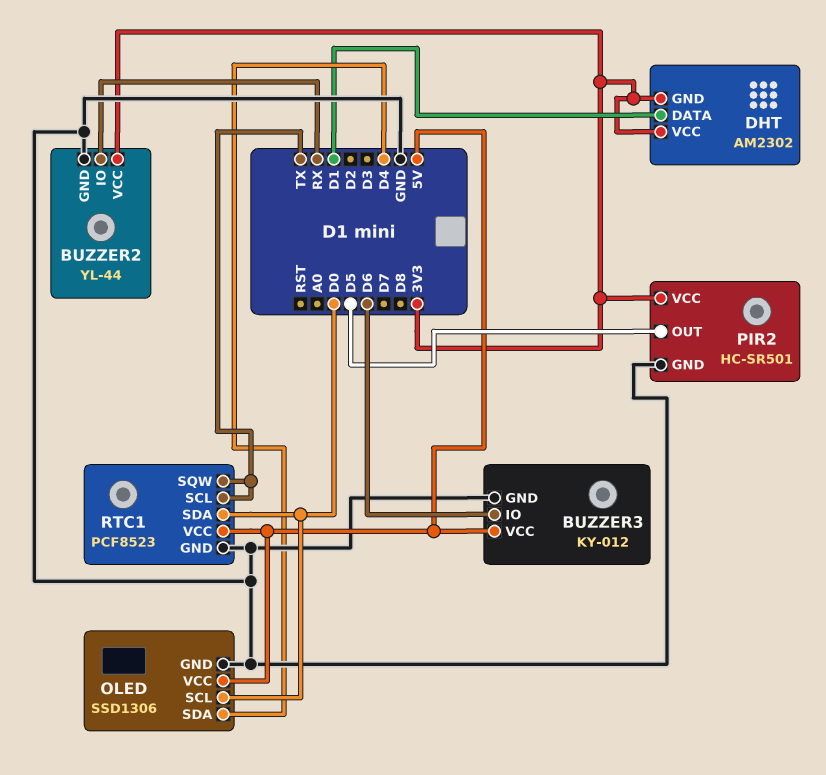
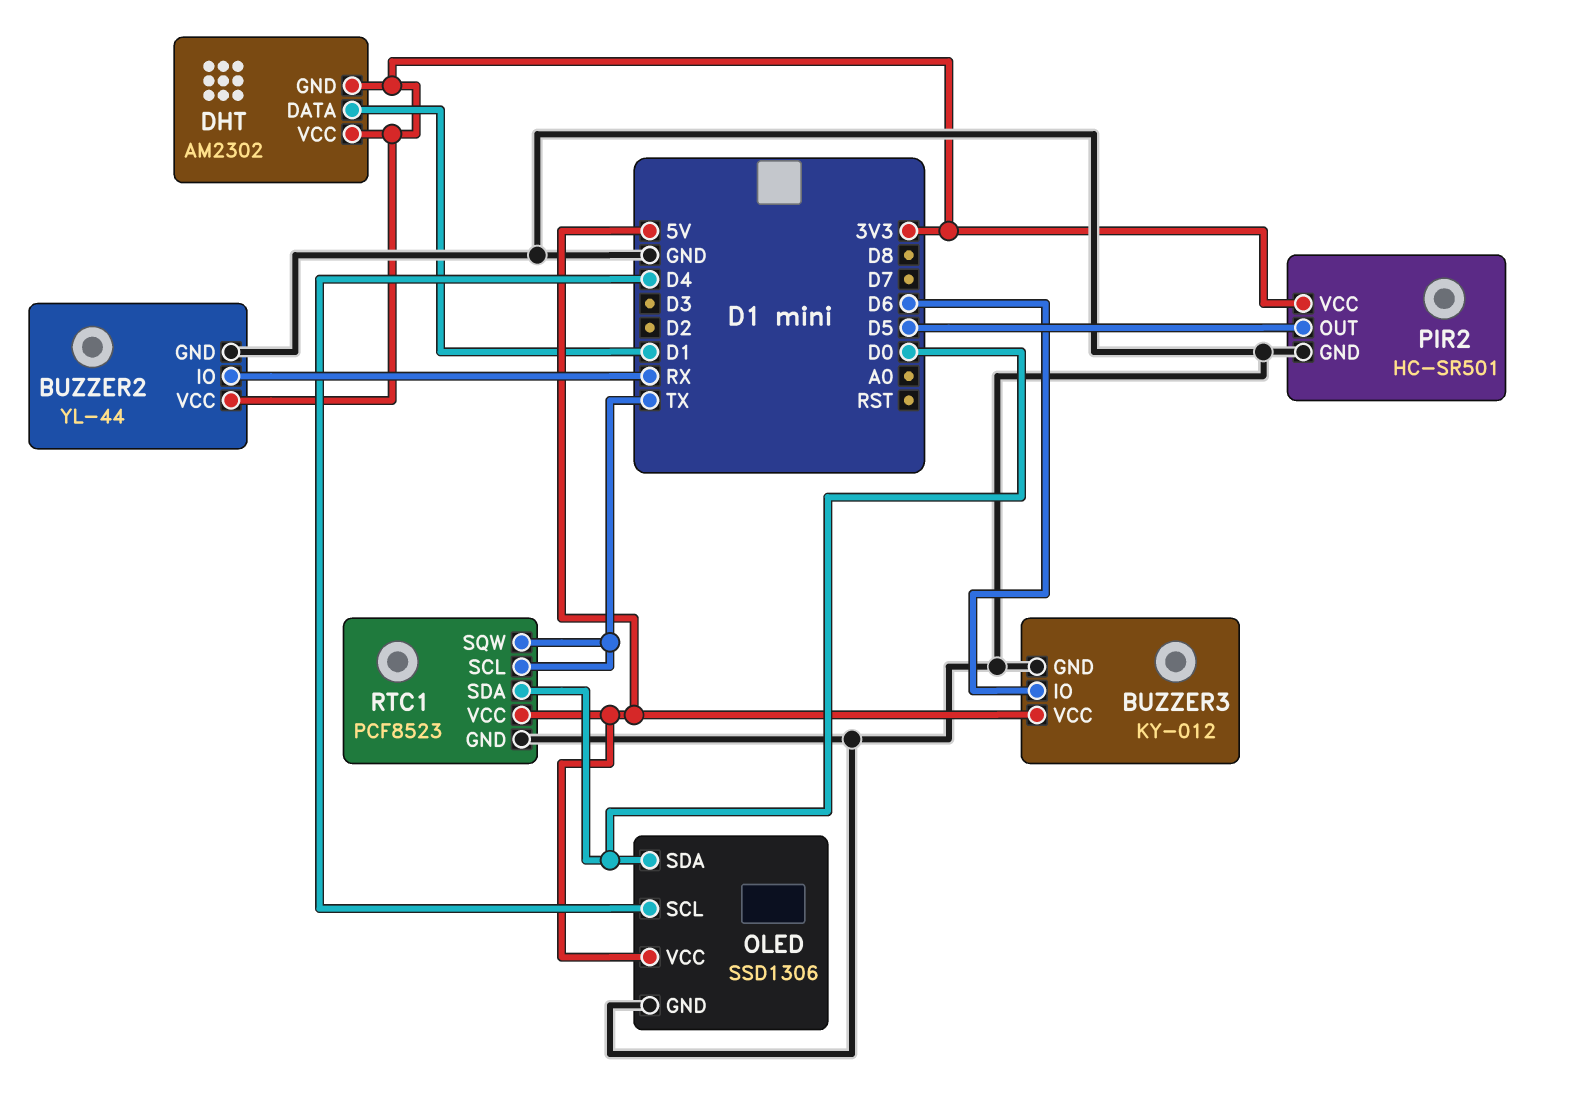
OLED pin SCL: D0 -> D4
OLED pin SDA: D4 -> D0

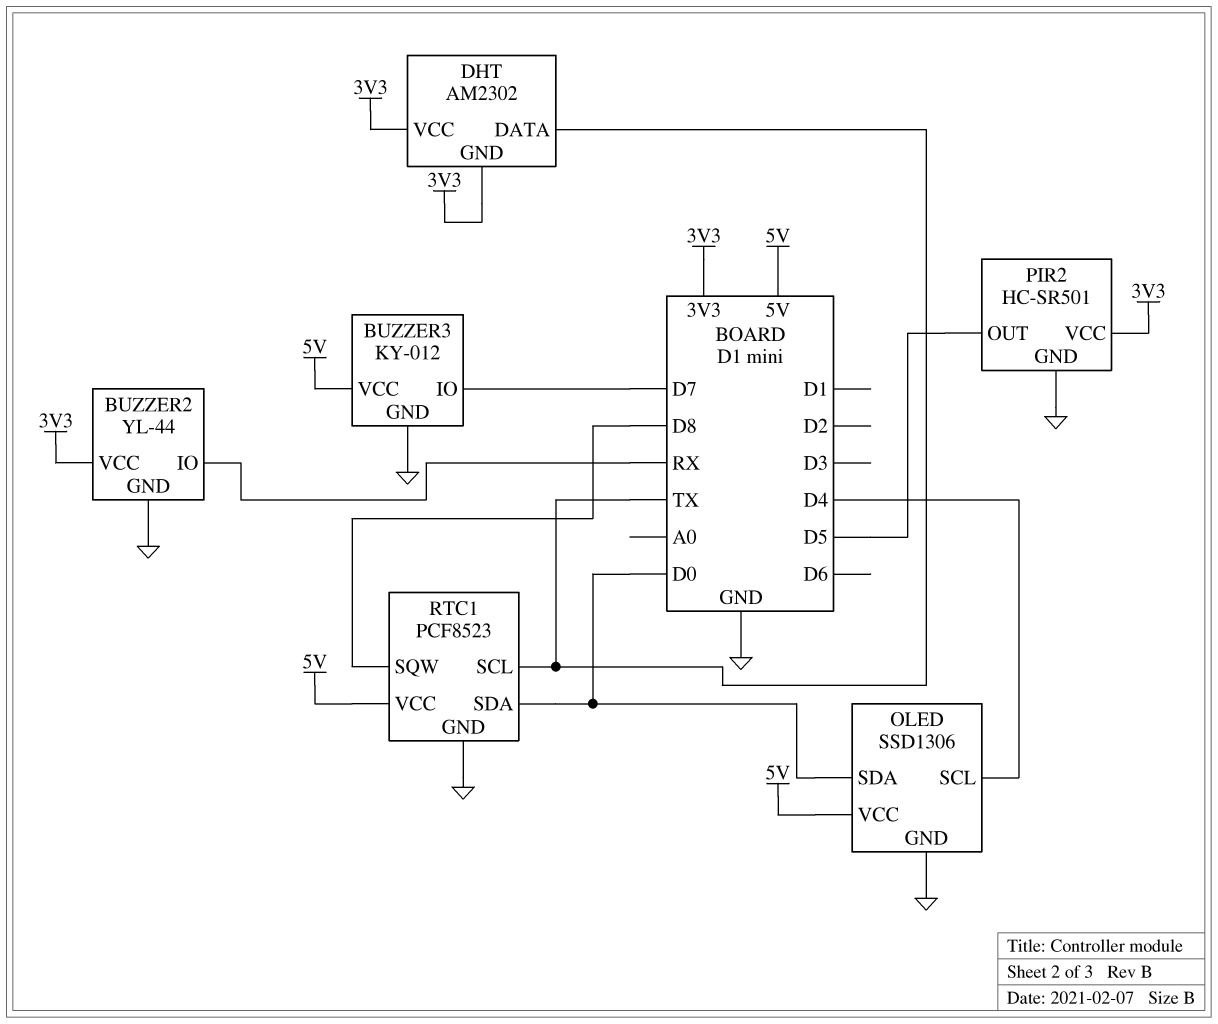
BUZZER3 pin IO: D6 -> D7
DHT pin DATA: D1 -> TX
RTC1 pin SQW: TX -> D8

